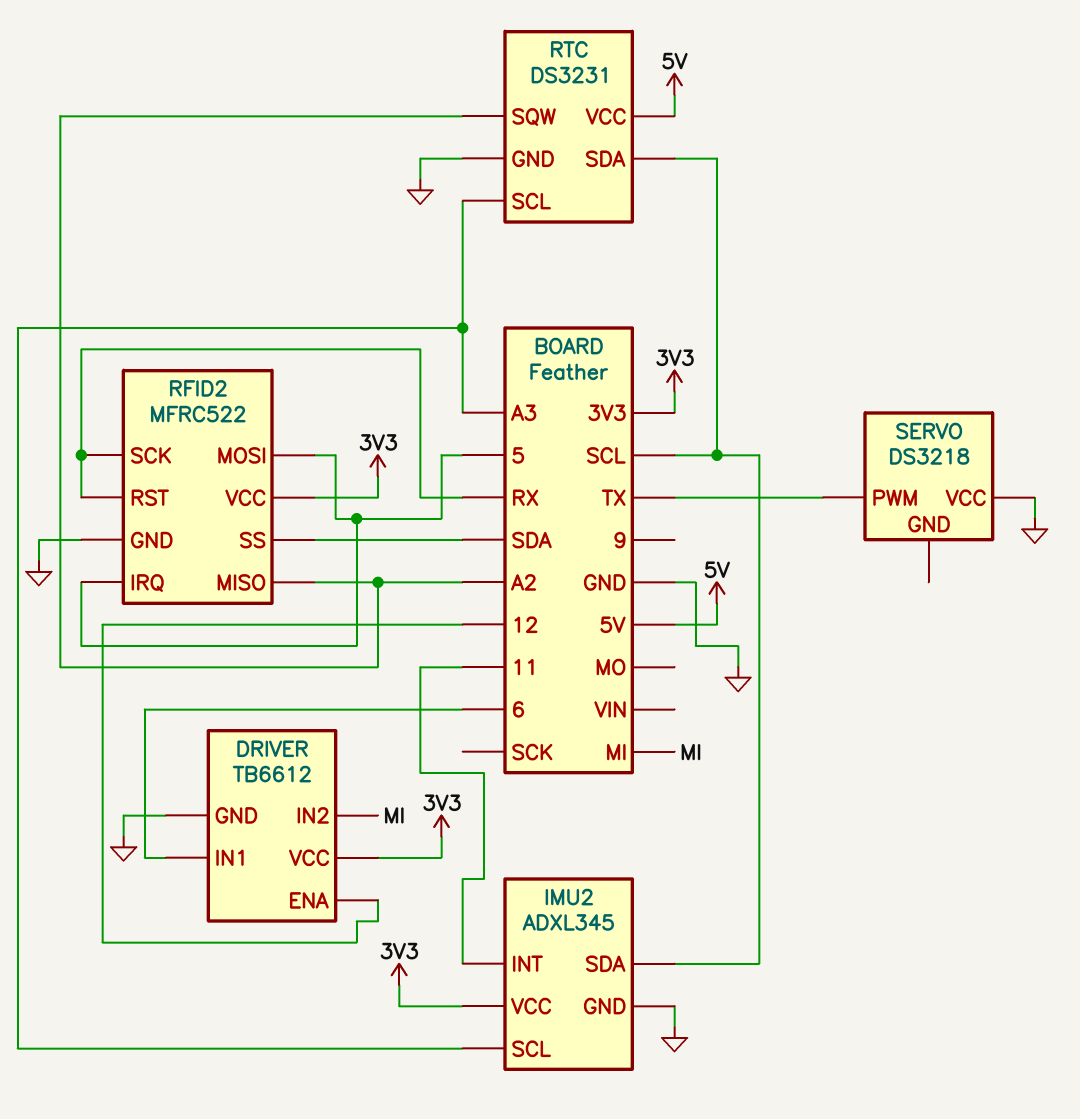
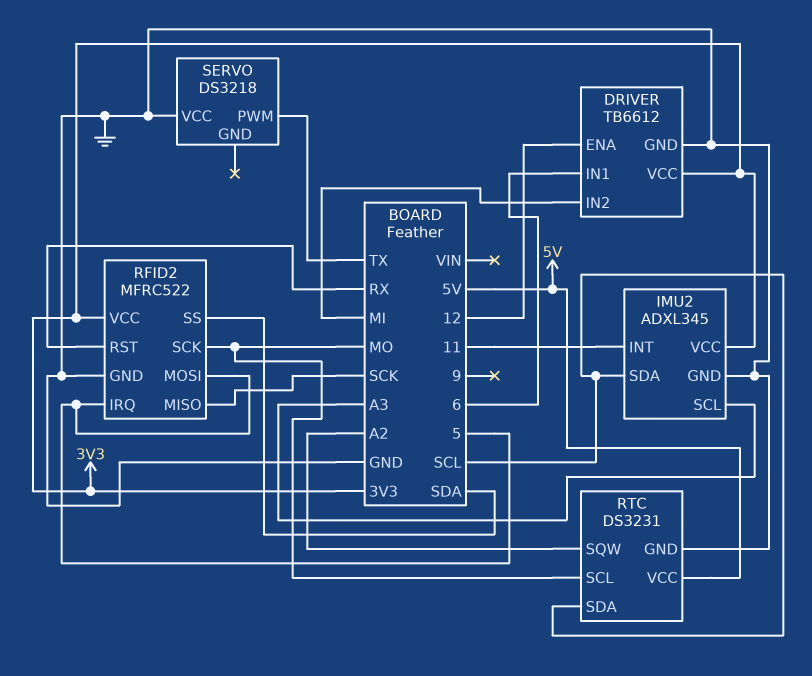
RFID2 pin MISO: A2 -> SCK
RFID2 pin SCK: RX -> MO
RTC pin SCL: A3 -> MO

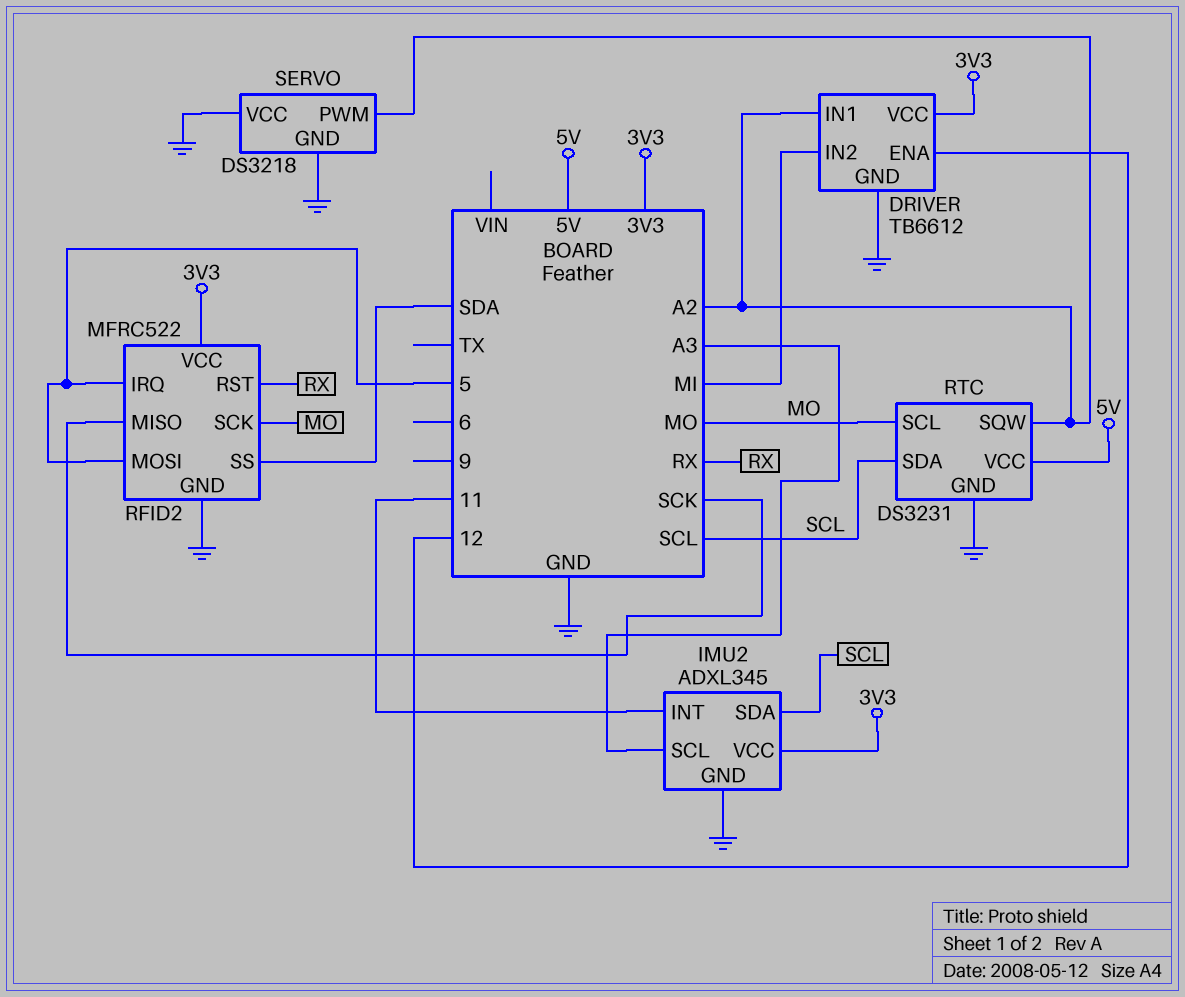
DRIVER pin IN1: 6 -> A2
SERVO pin GND: none -> GND
SERVO pin PWM: TX -> A2

